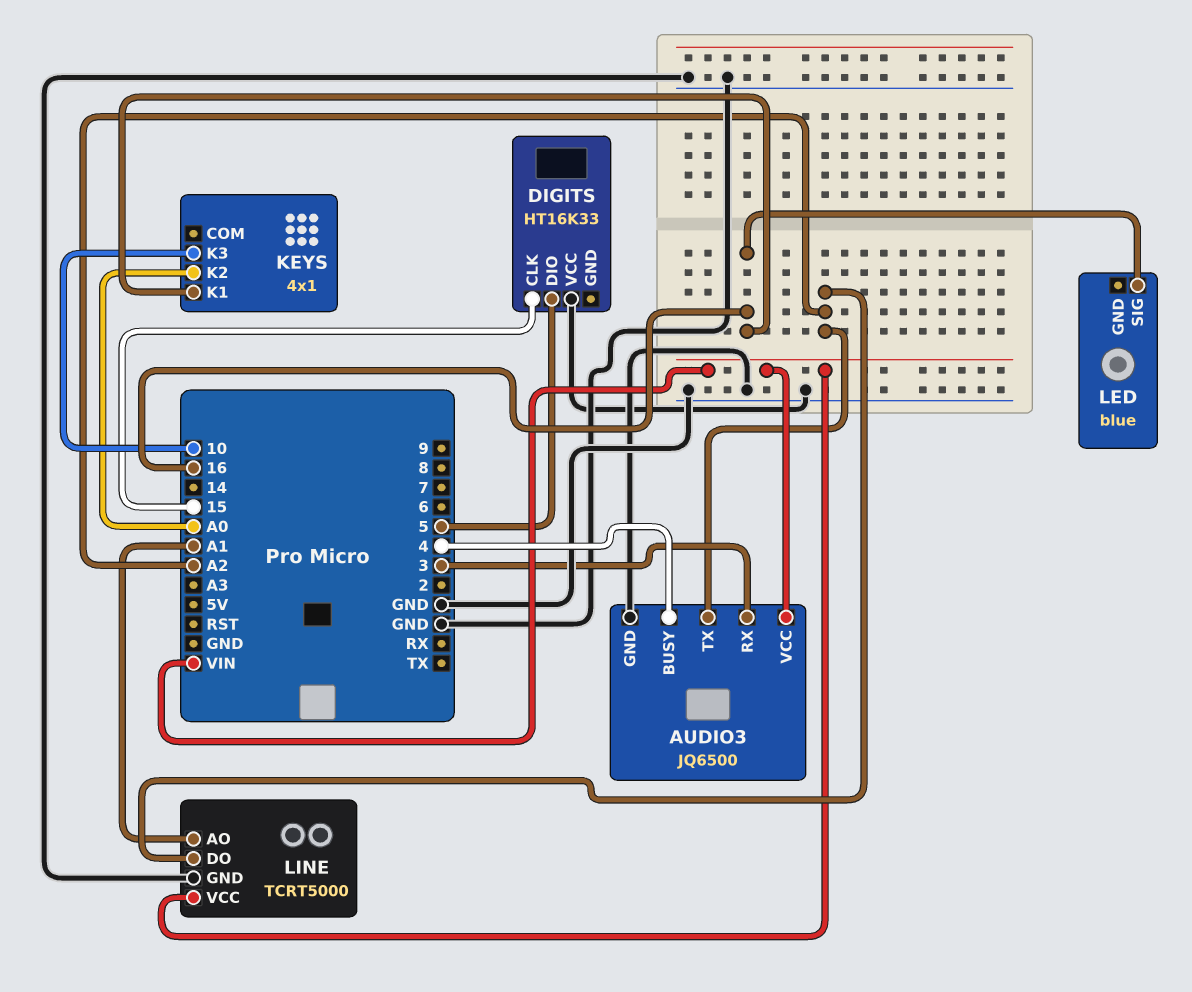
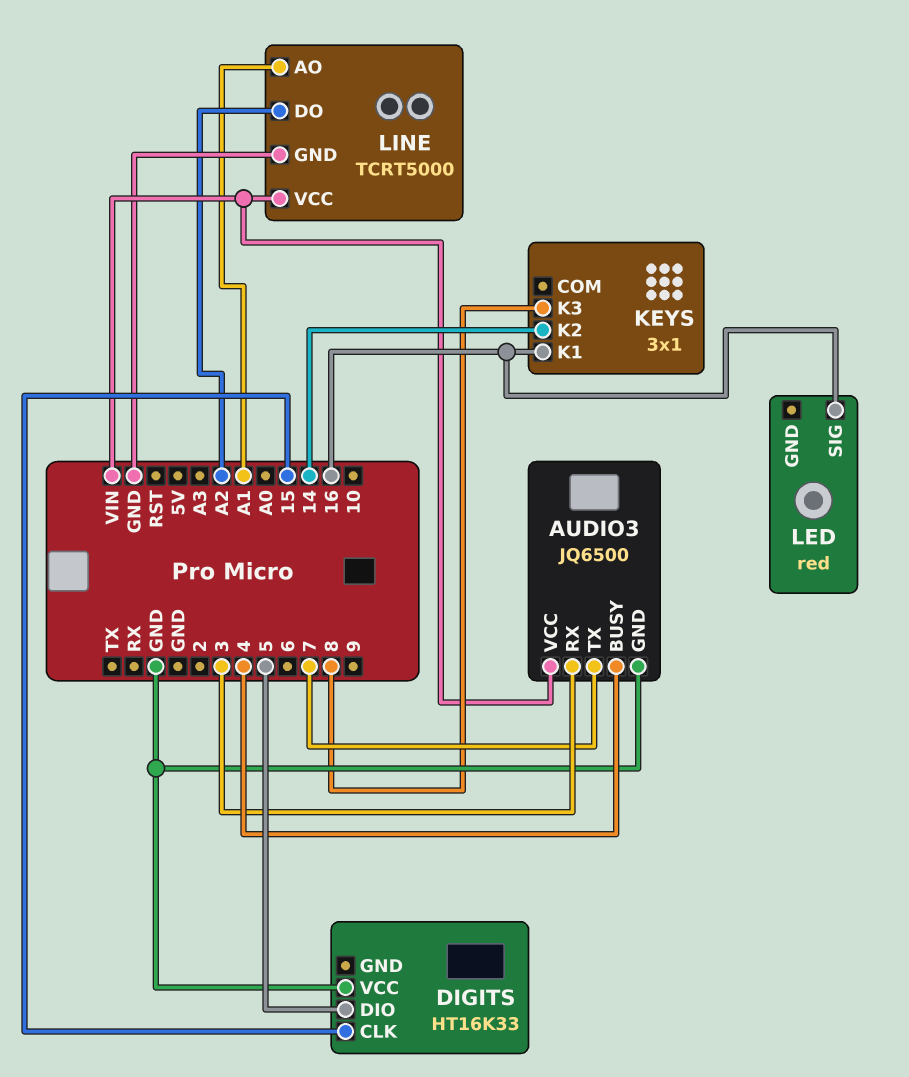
AUDIO3 pin TX: A2 -> 7
KEYS: 4x1 -> 3x1
KEYS pin K2: A0 -> 14
KEYS pin K3: 10 -> 8
LED: blue -> red

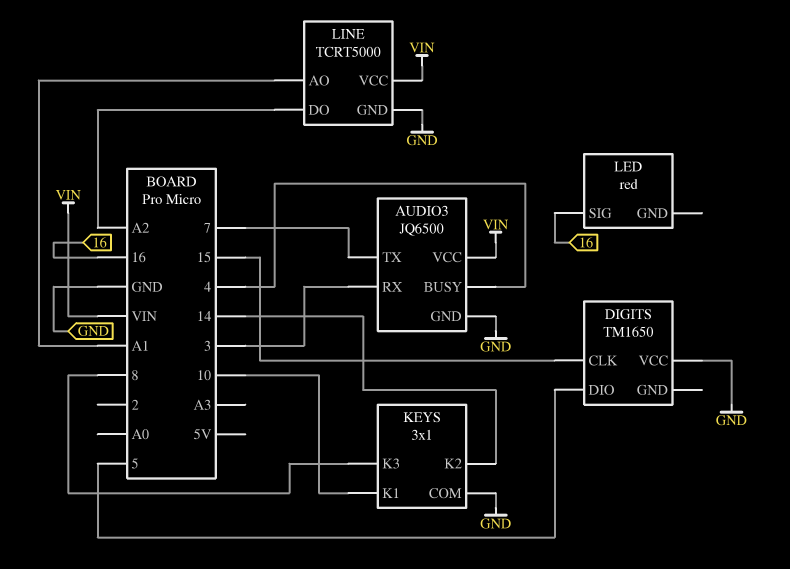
DIGITS: HT16K33 -> TM1650
KEYS pin COM: none -> GND
KEYS pin K1: 16 -> 10

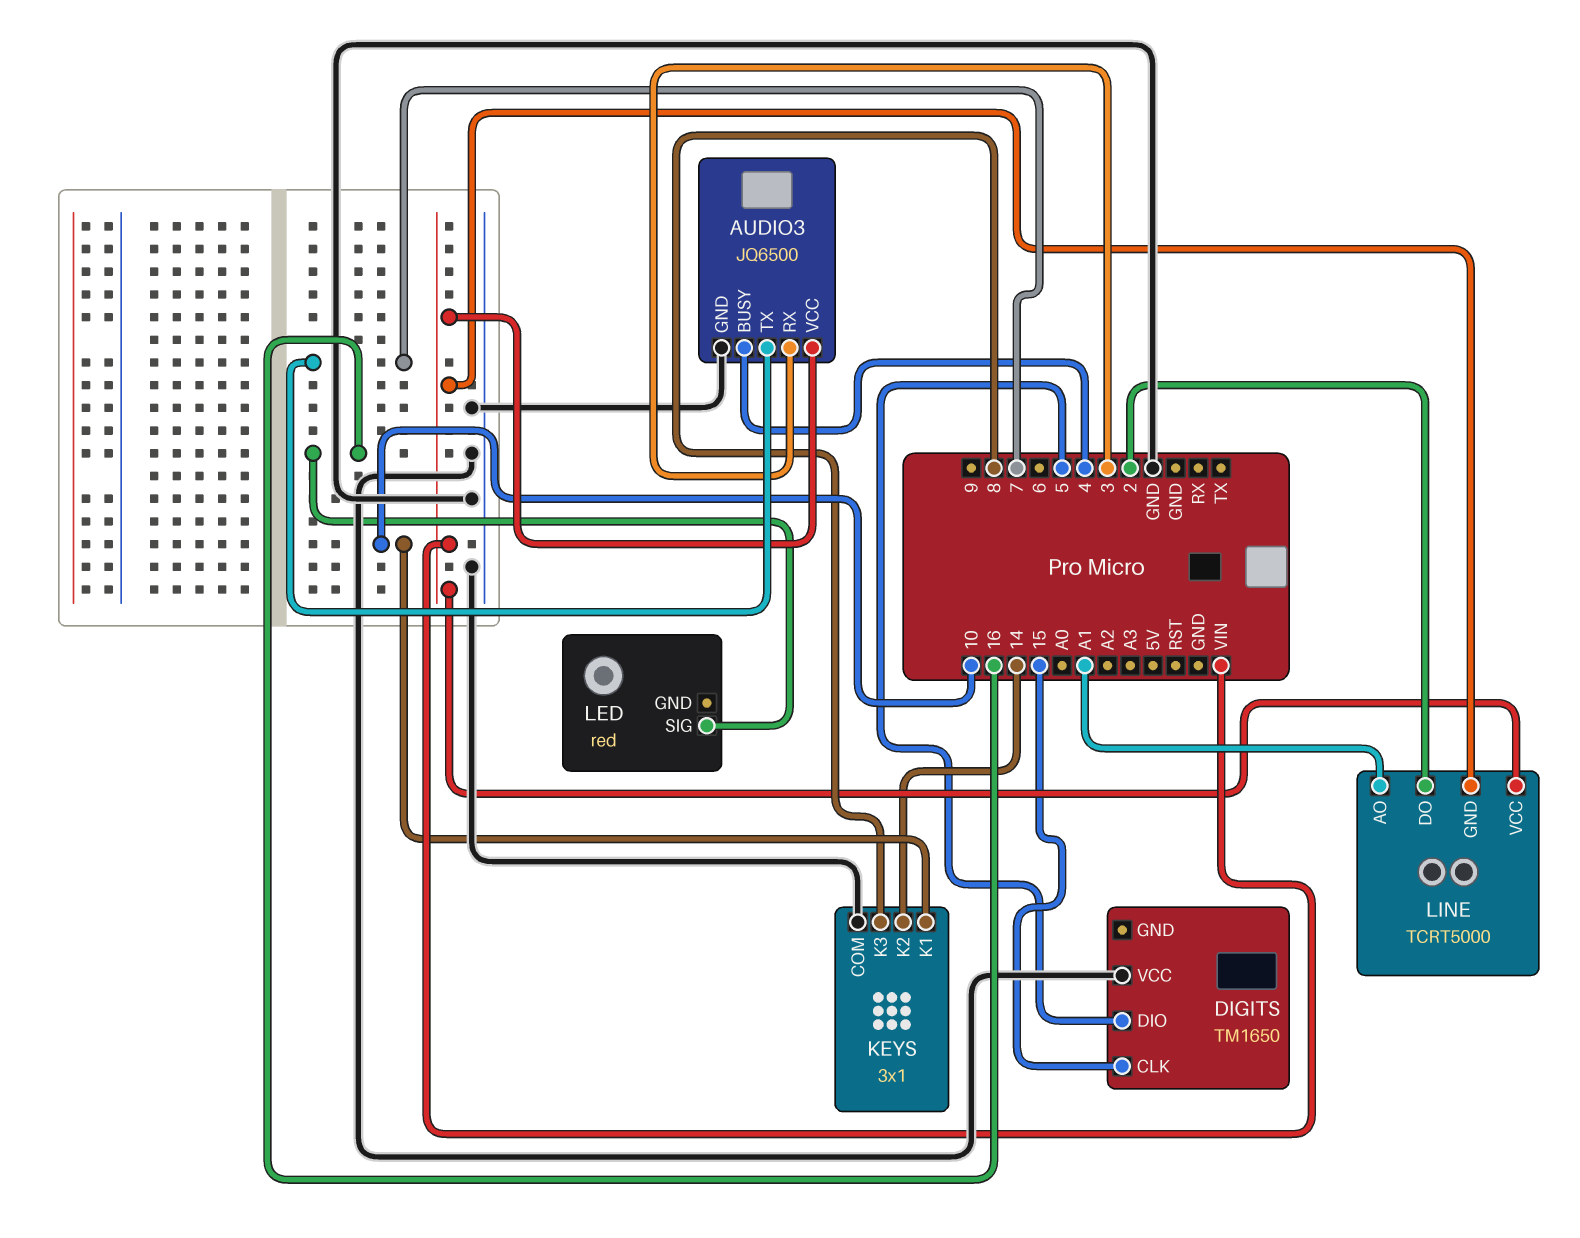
LINE pin DO: A2 -> 2
LINE pin GND: GND -> VIN

